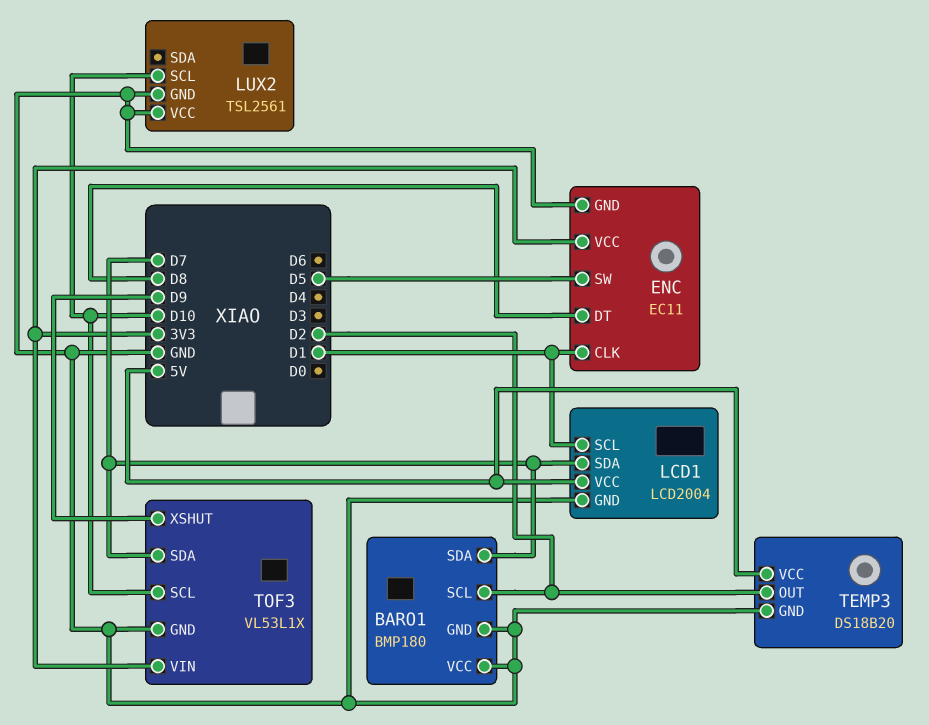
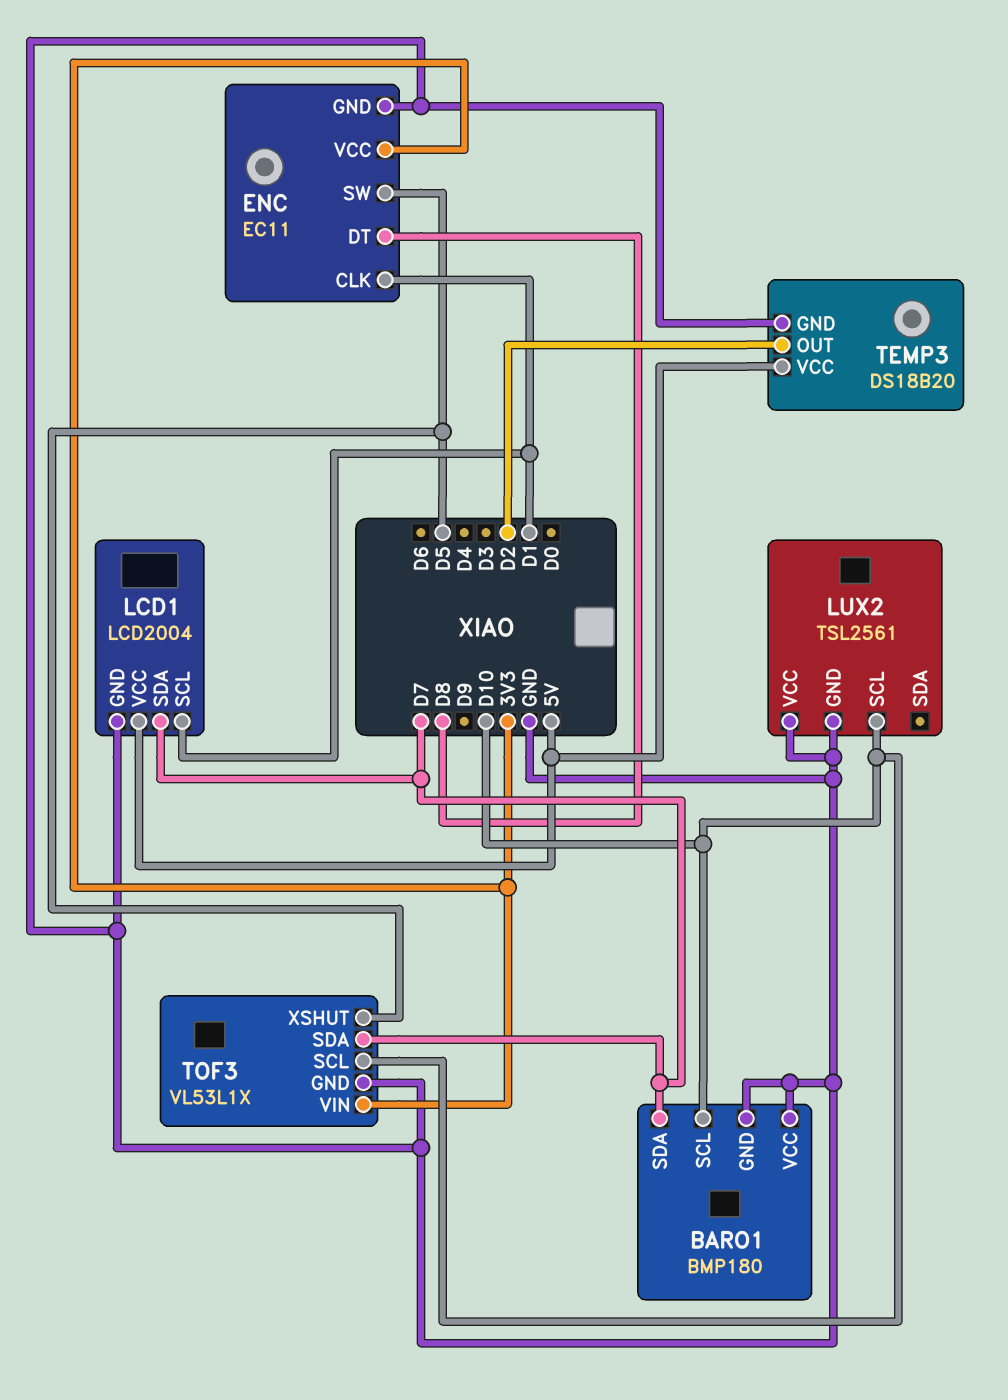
BARO1 pin SCL: D2 -> D10
TOF3 pin XSHUT: D9 -> D5

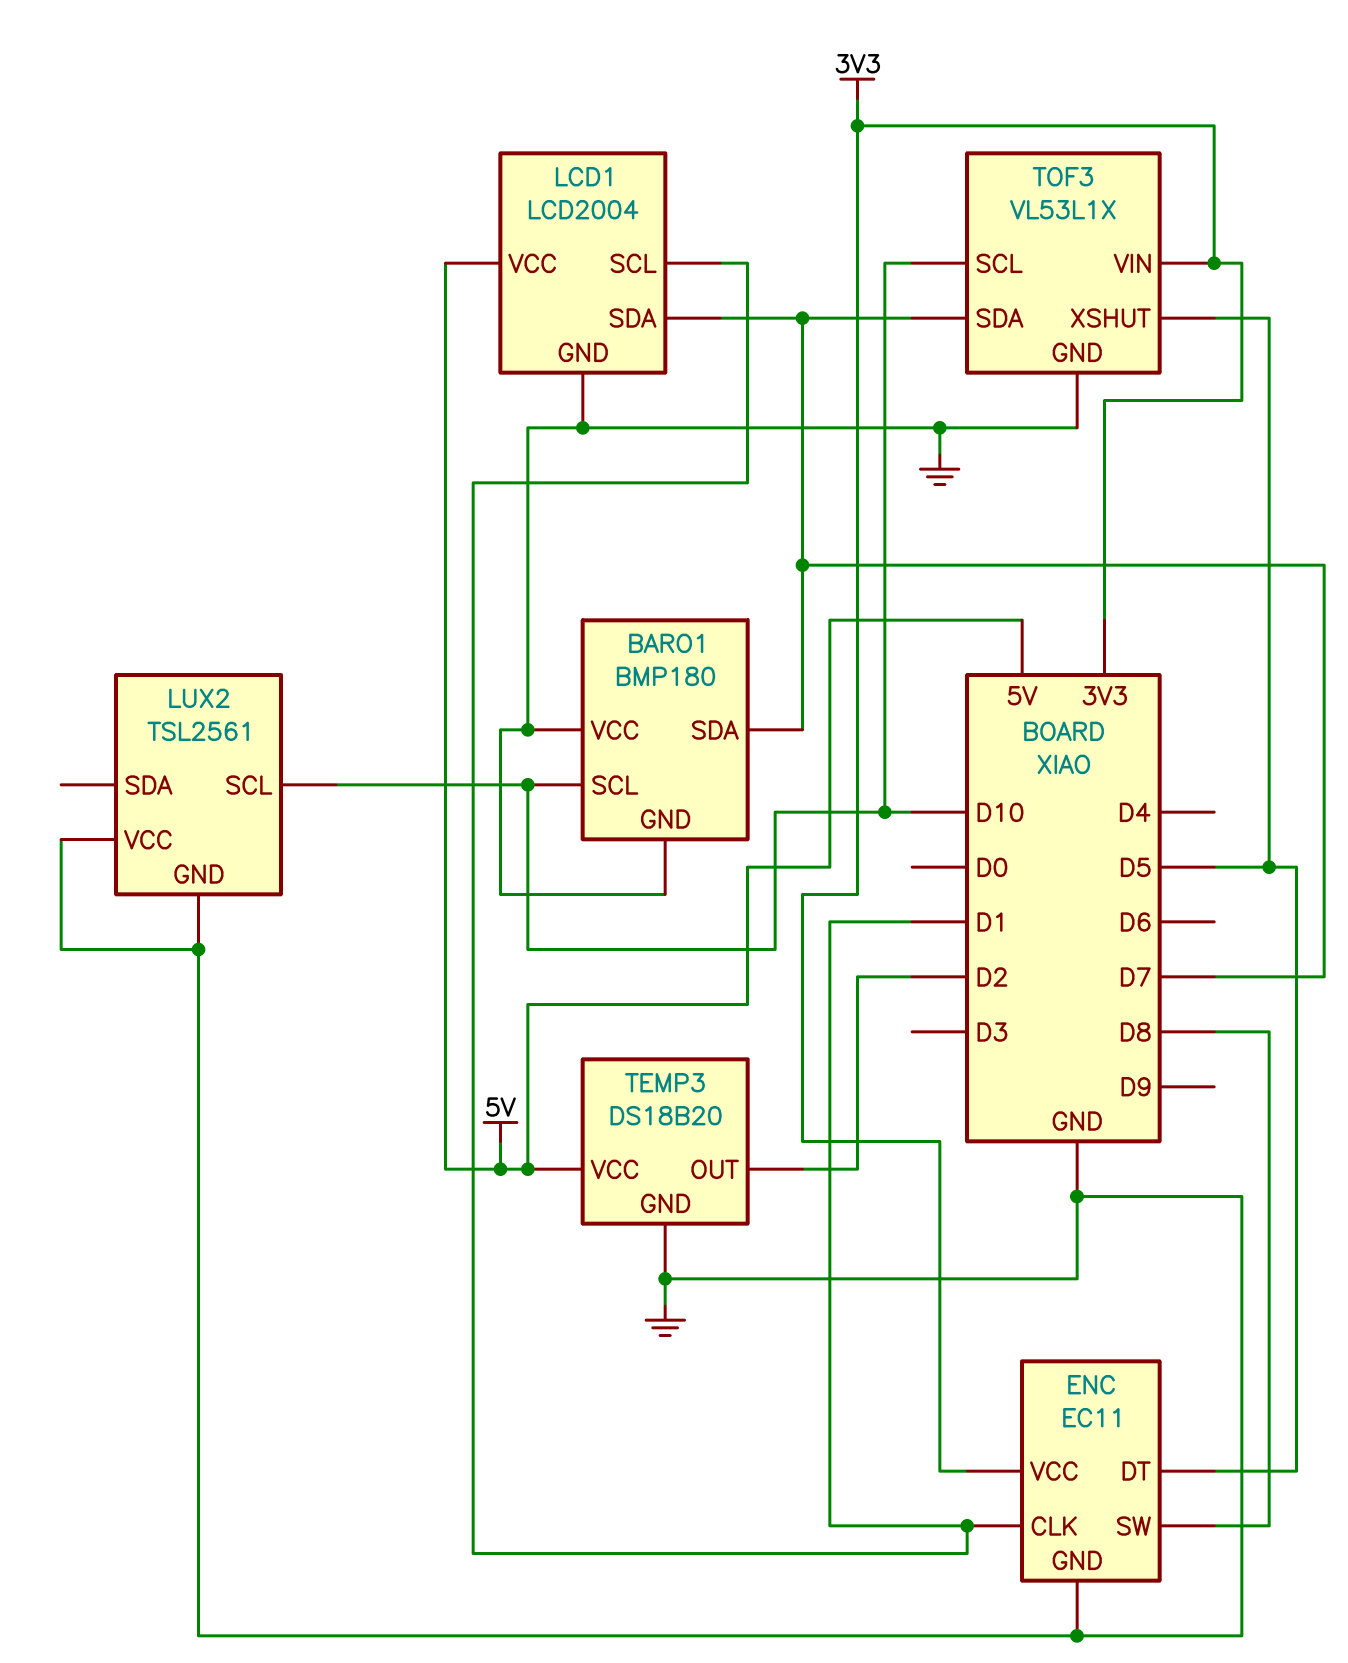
ENC pin DT: D8 -> D5
ENC pin SW: D5 -> D8

